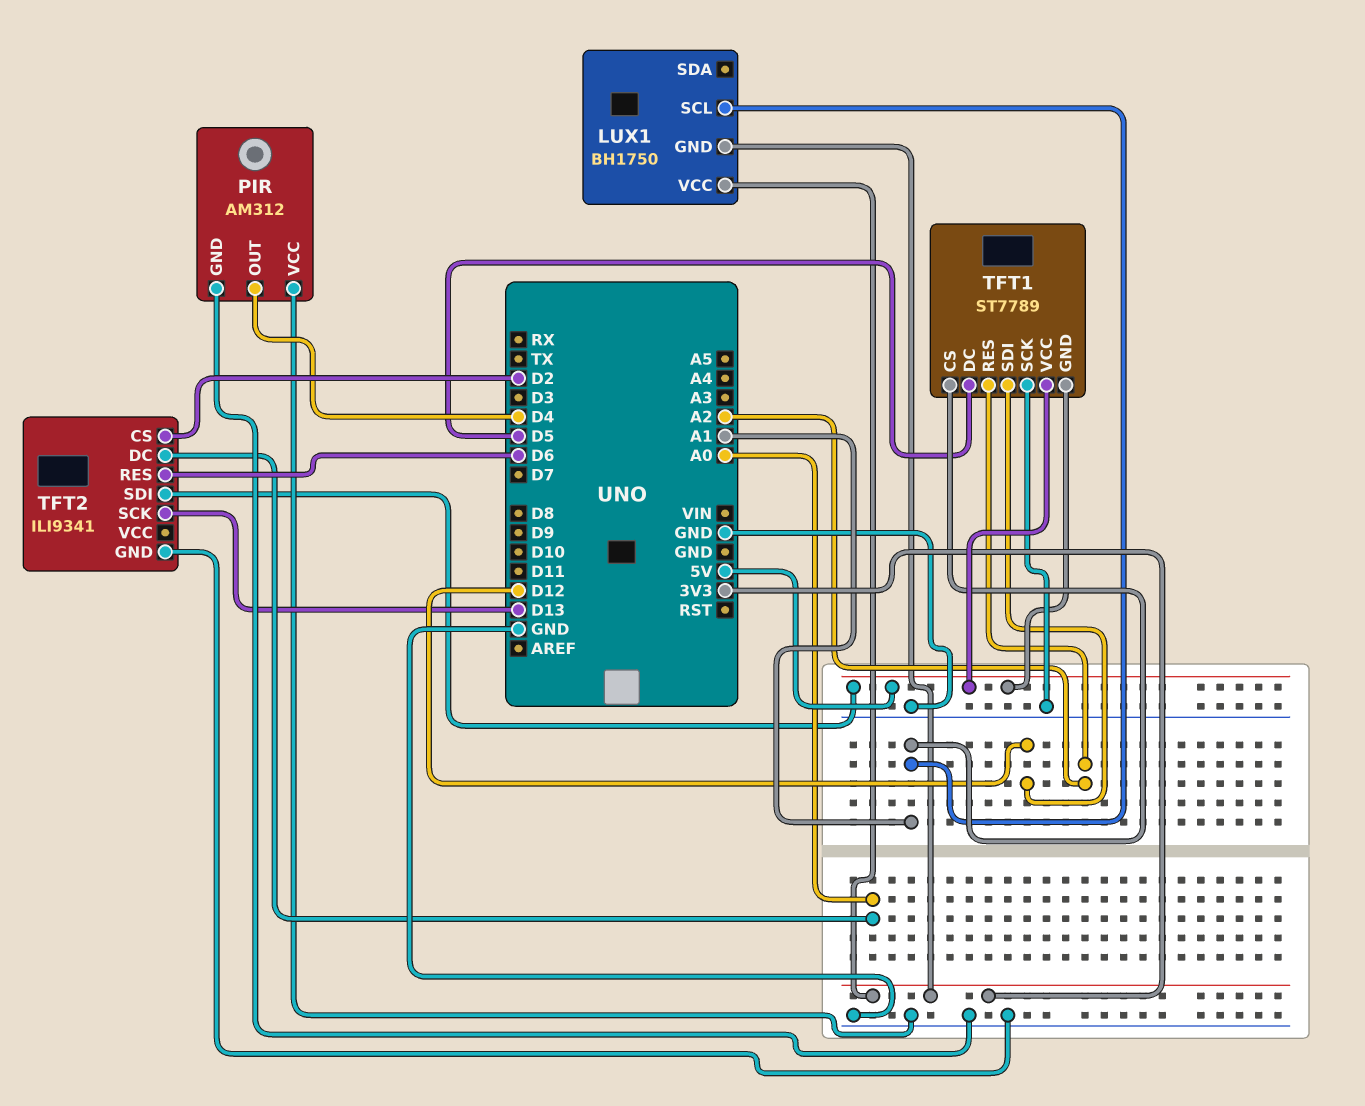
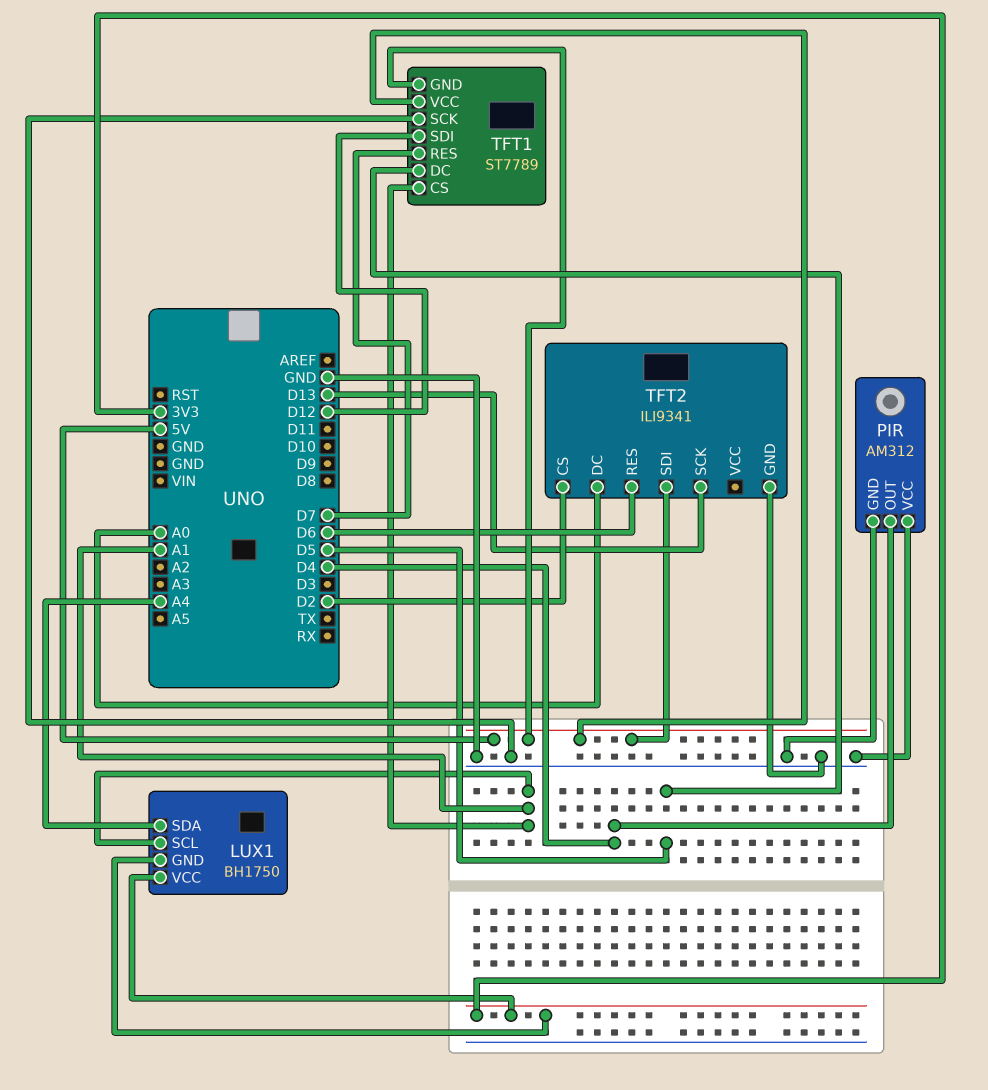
LUX1 pin SDA: none -> A4
TFT1 pin RES: A2 -> D7

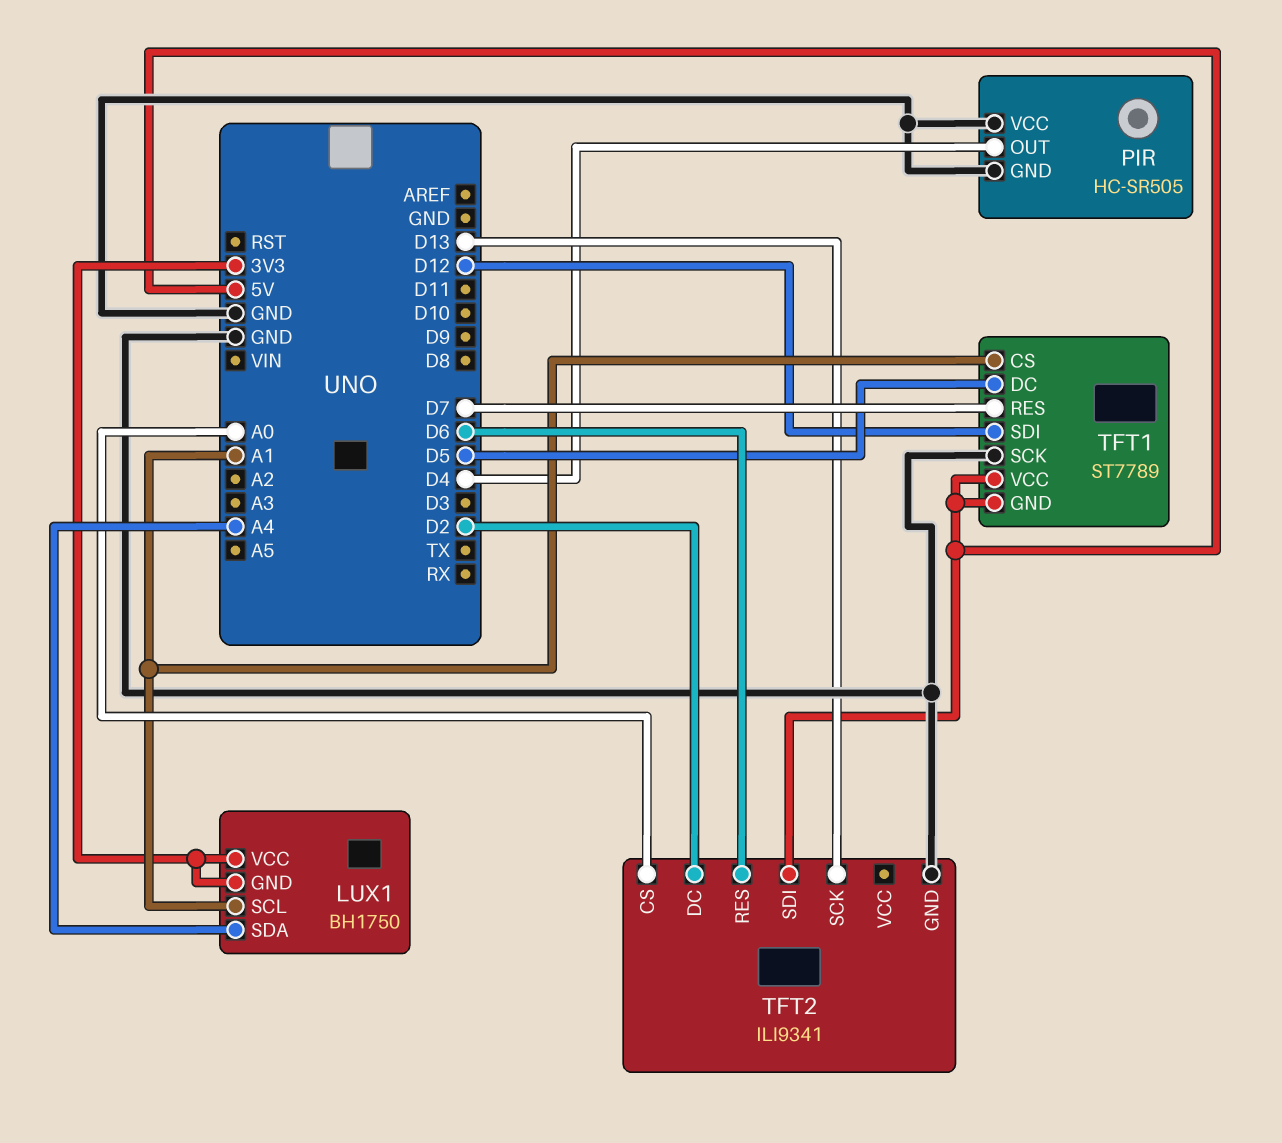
PIR: AM312 -> HC-SR505
TFT2 pin CS: D2 -> A0
TFT2 pin DC: A0 -> D2

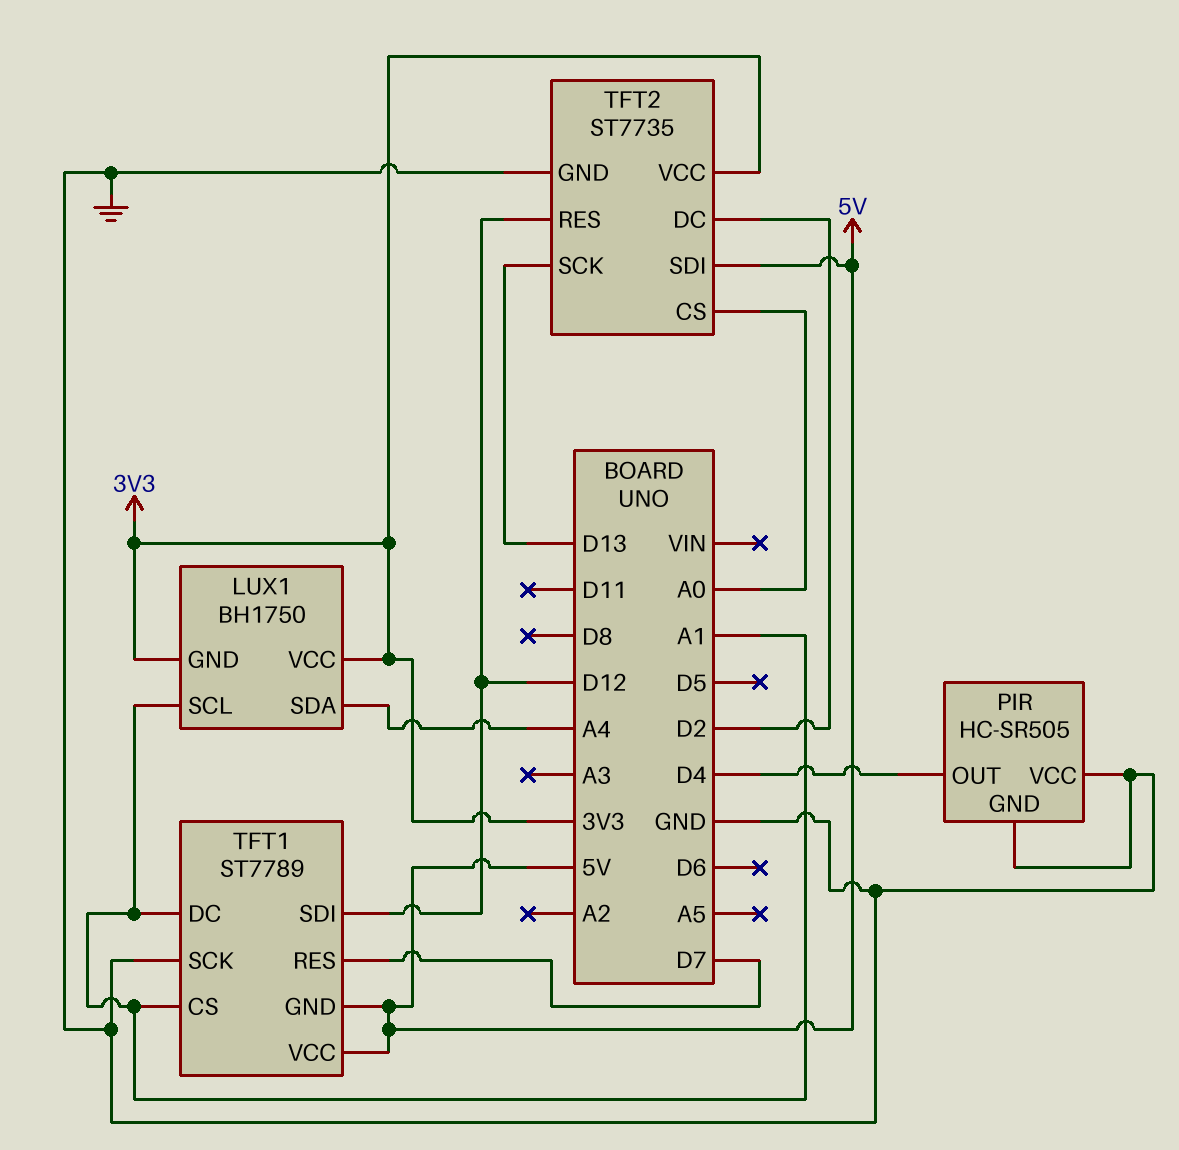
TFT1 pin DC: D5 -> A1
TFT2: ILI9341 -> ST7735
TFT2 pin RES: D6 -> D12
TFT2 pin VCC: none -> 3V3

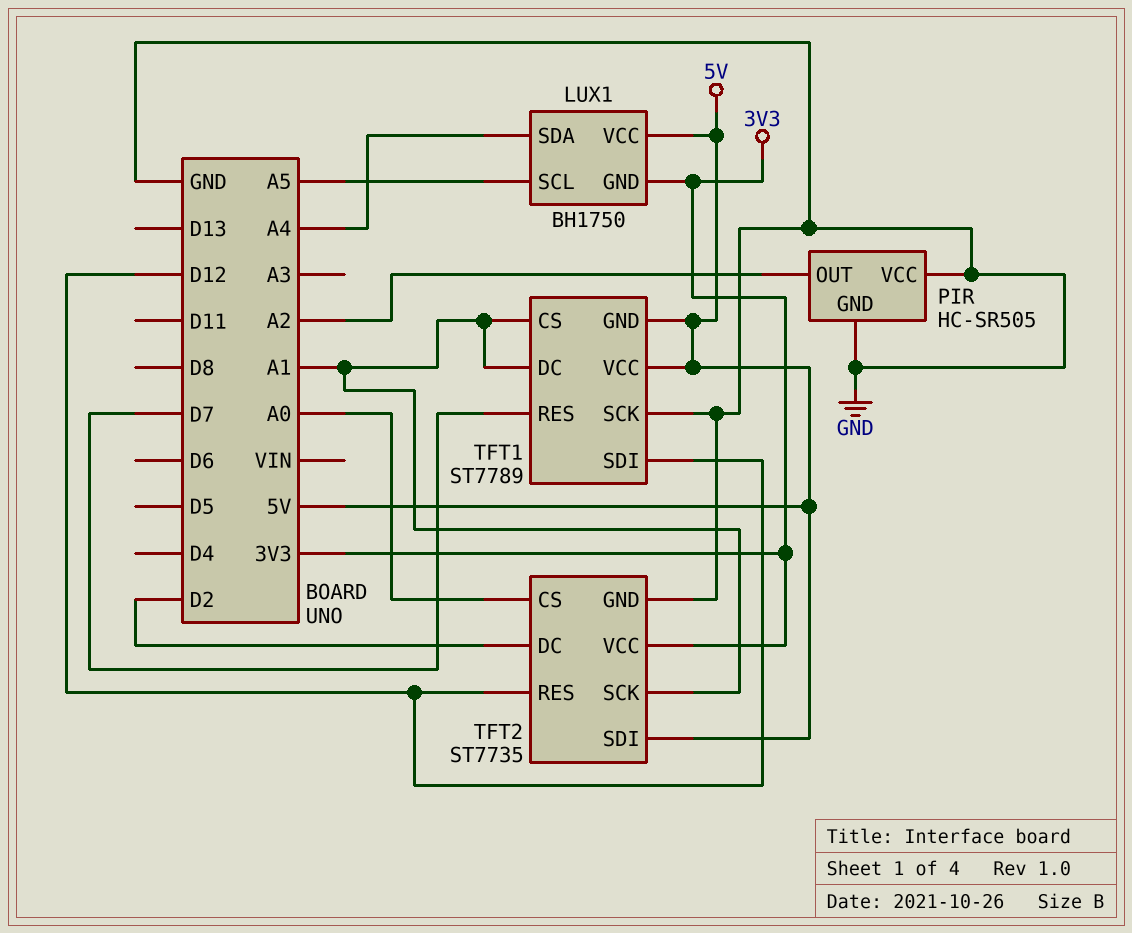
LUX1 pin SCL: A1 -> A5
LUX1 pin VCC: 3V3 -> 5V
PIR pin OUT: D4 -> A2
TFT2 pin SCK: D13 -> A1

